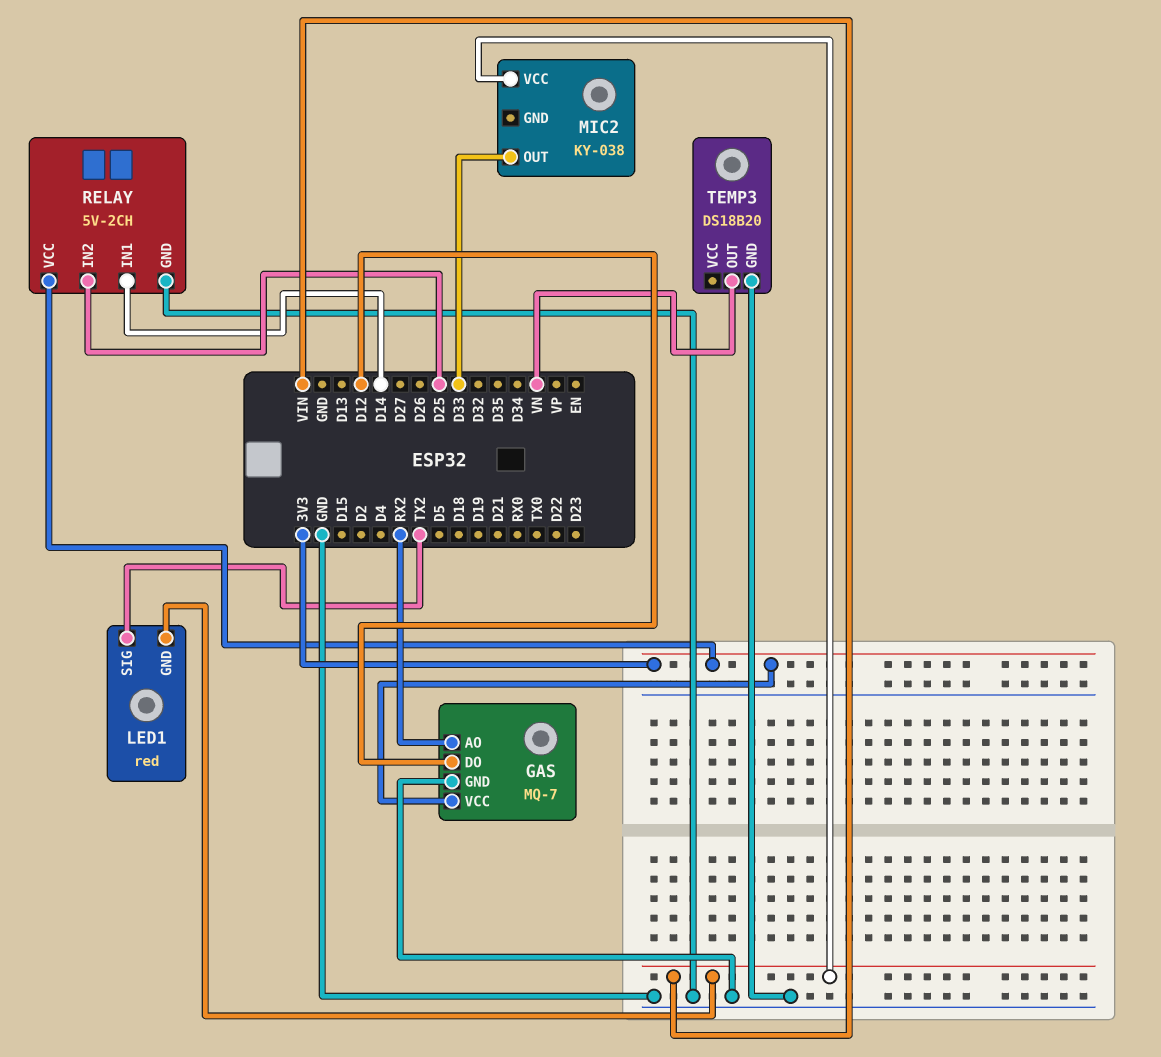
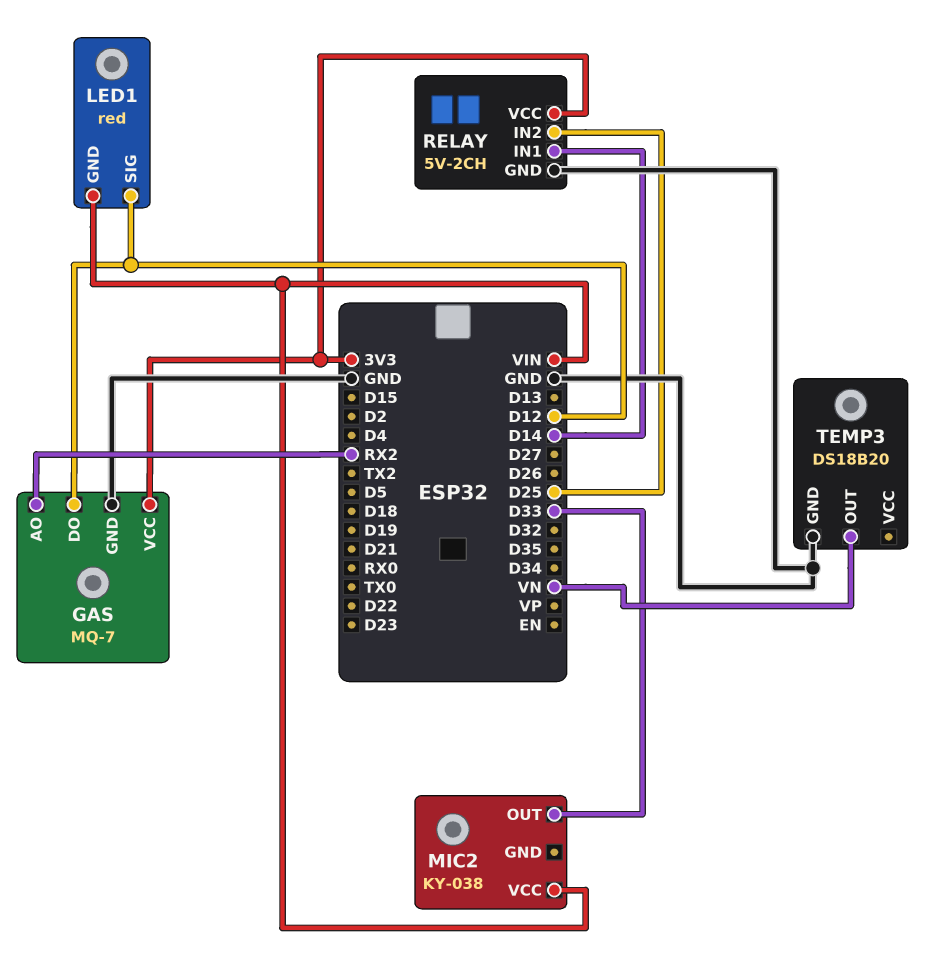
LED1 pin SIG: TX2 -> D12

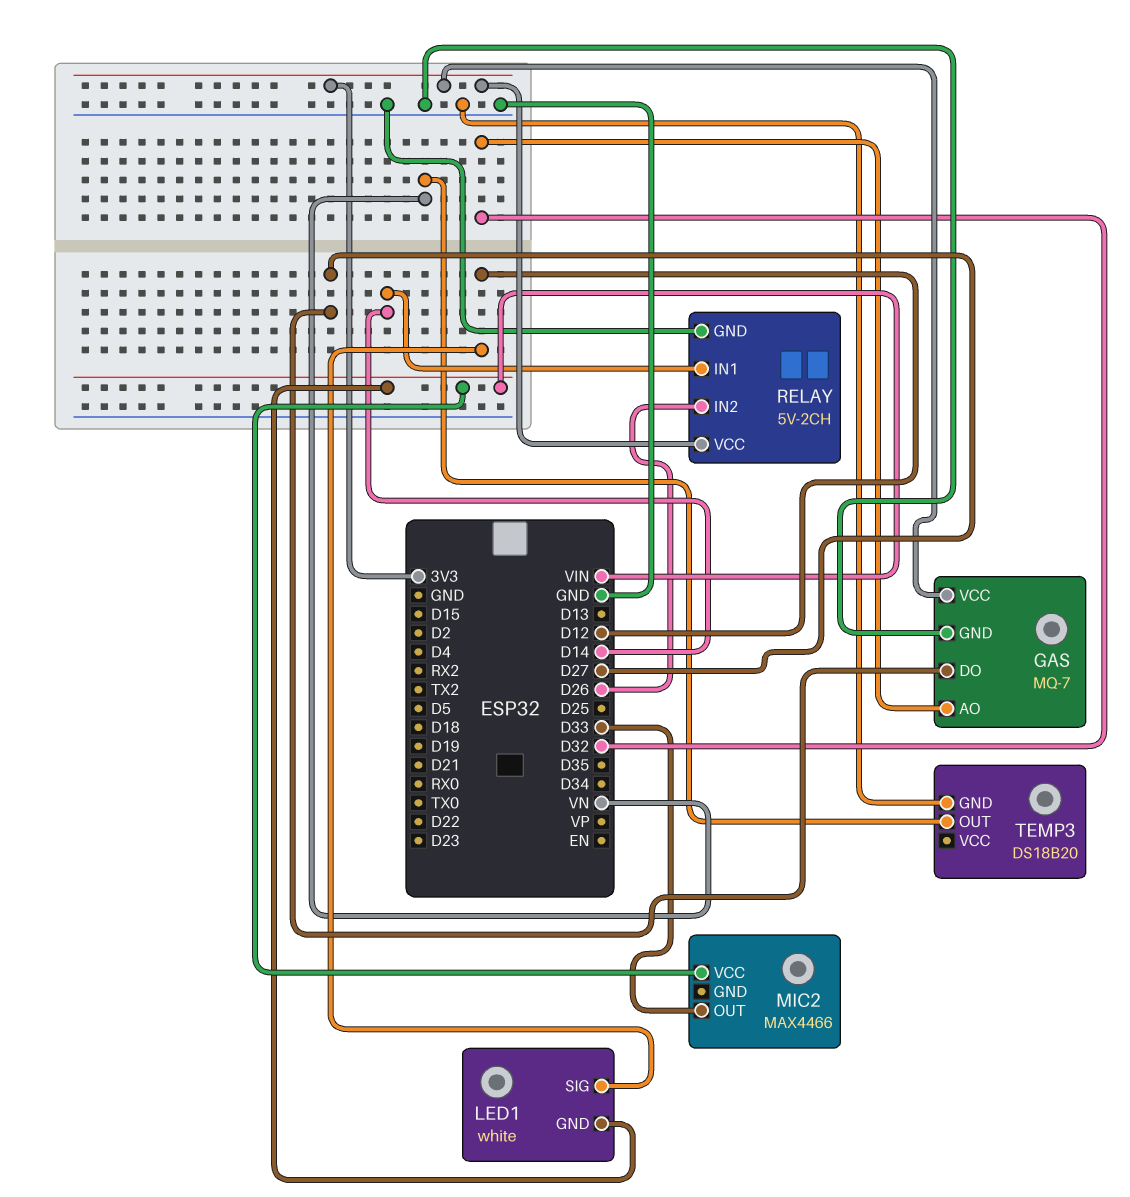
GAS pin AO: RX2 -> D32
GAS pin DO: D12 -> D27
LED1: red -> white
MIC2: KY-038 -> MAX4466
RELAY pin IN2: D25 -> D26

